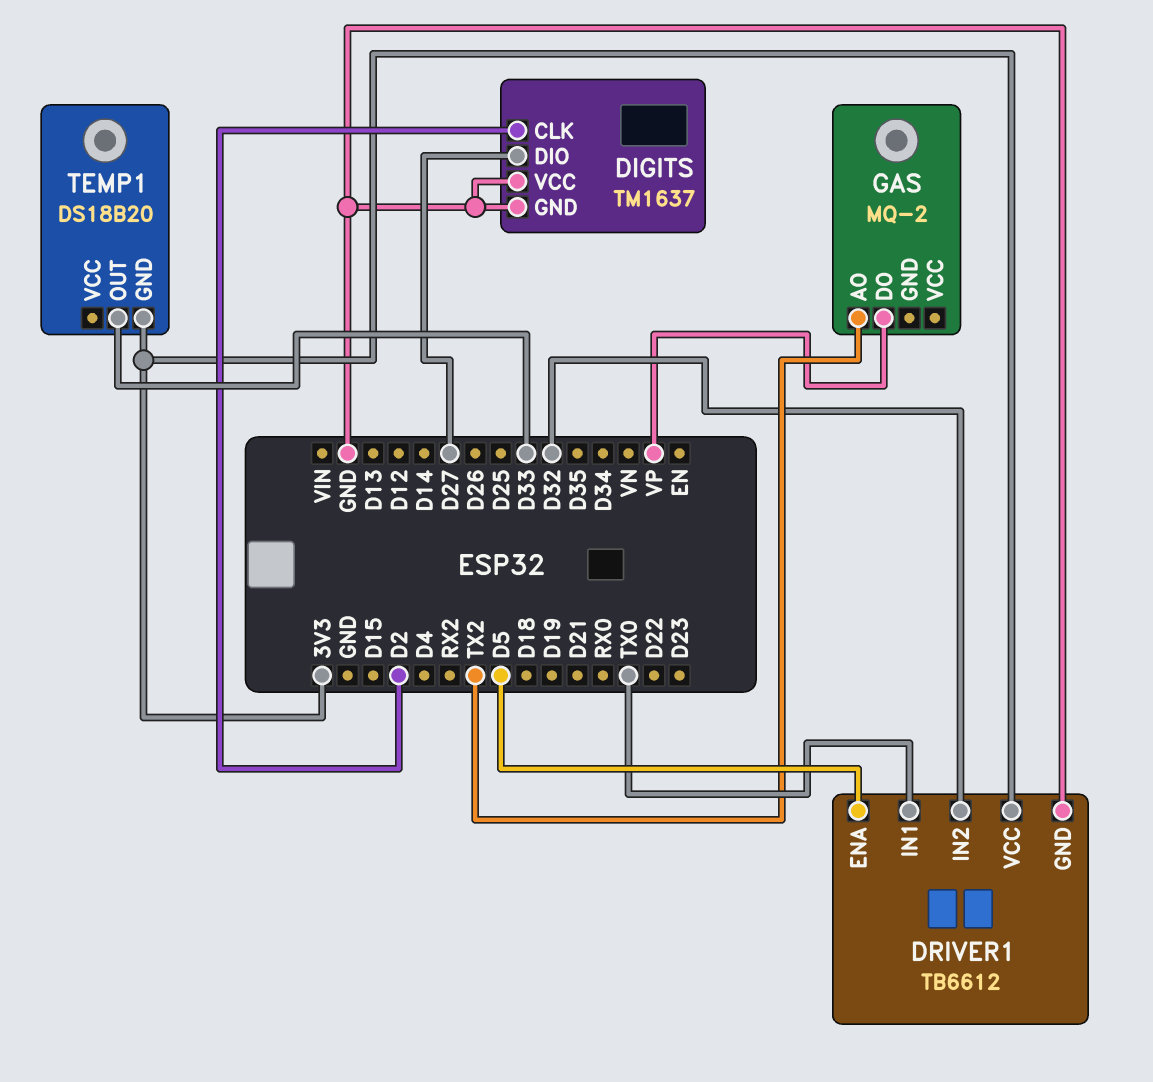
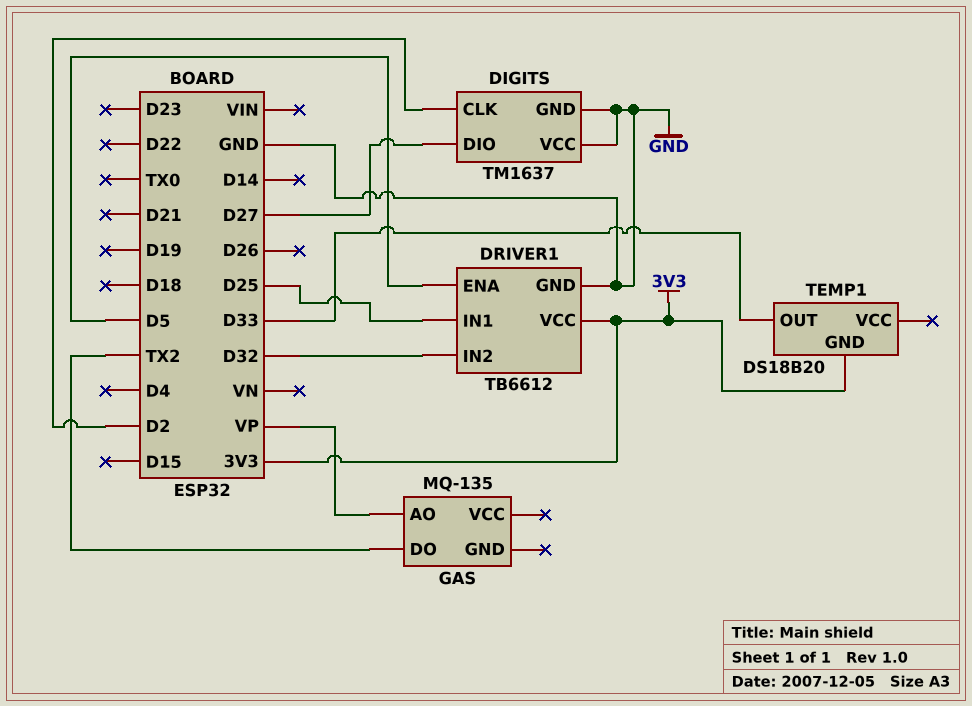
DRIVER1 pin IN1: TX0 -> D25
GAS: MQ-2 -> MQ-135
GAS pin AO: TX2 -> VP
GAS pin DO: VP -> TX2

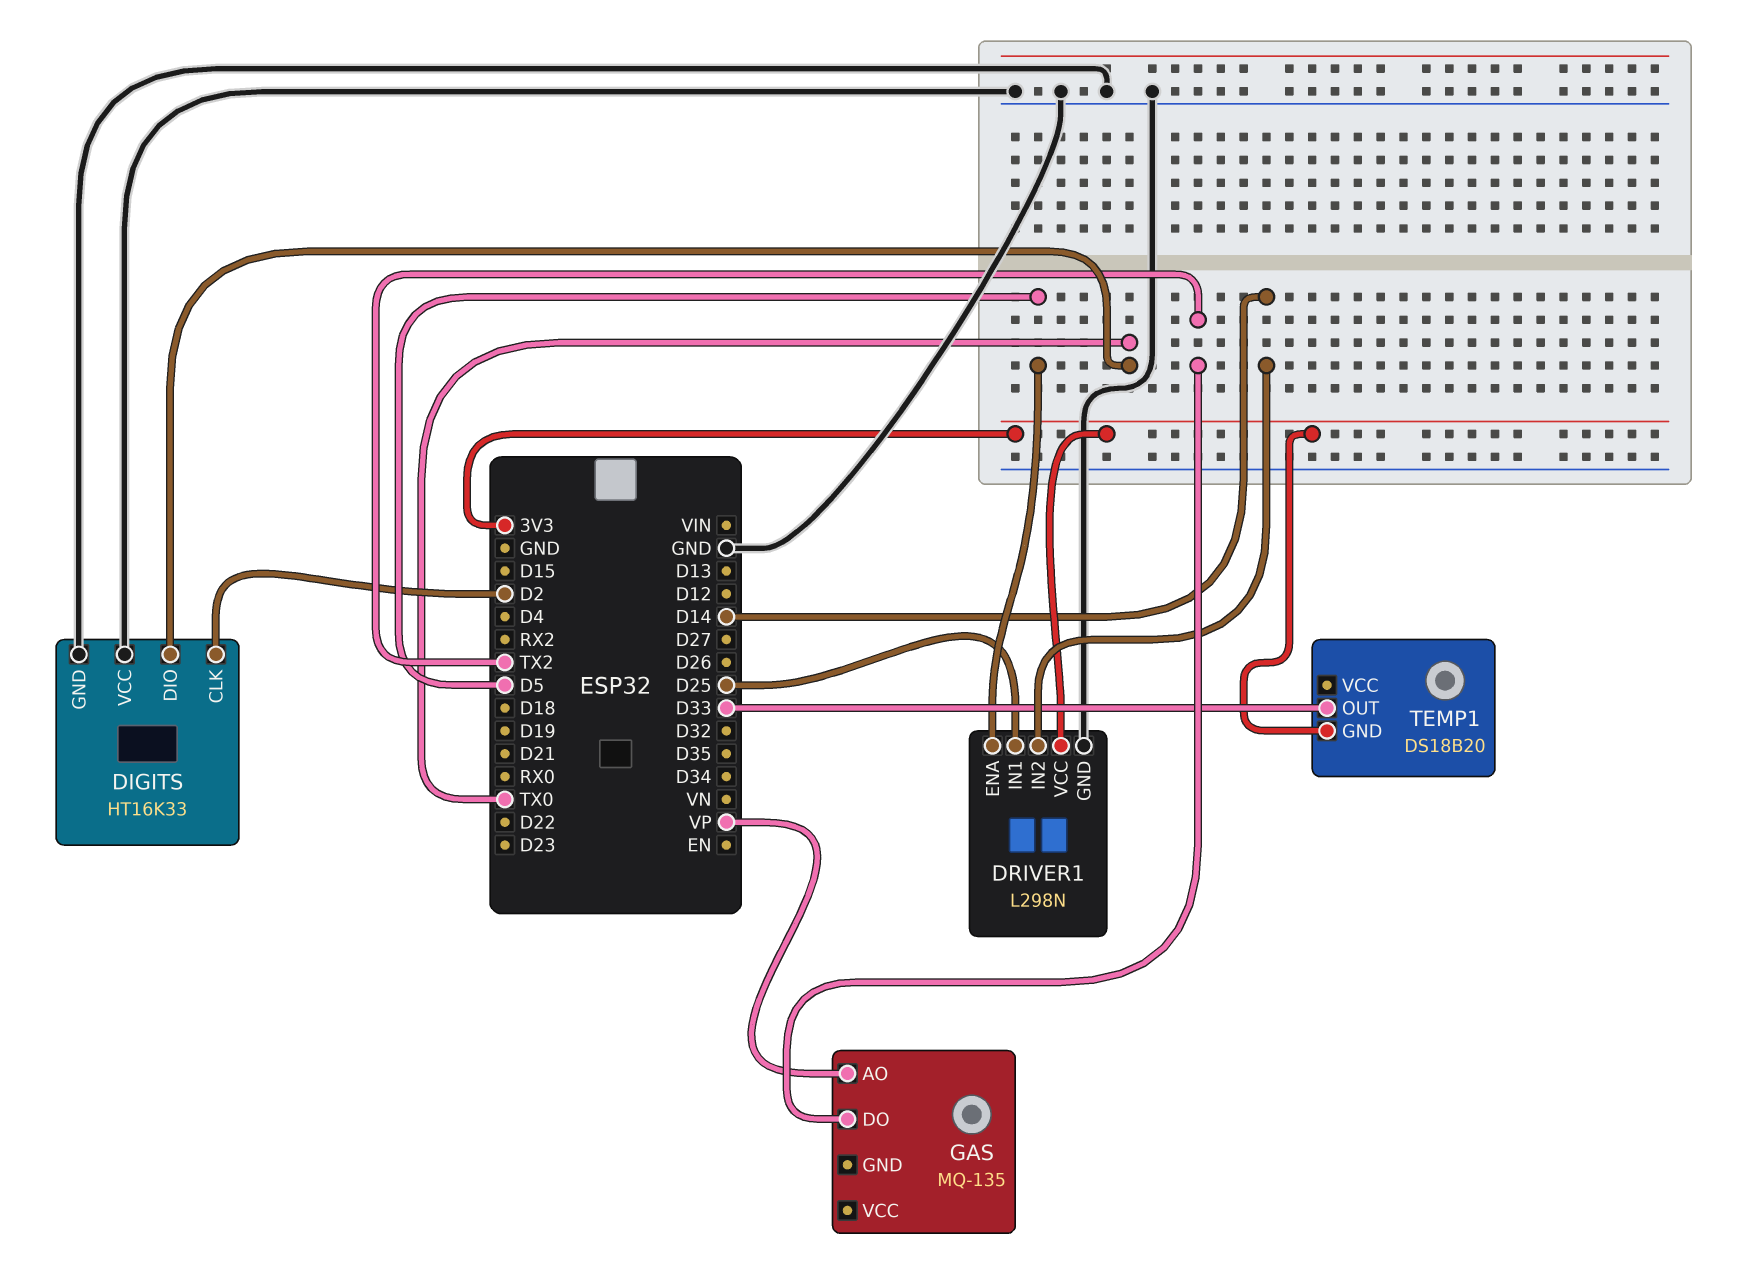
DIGITS: TM1637 -> HT16K33
DIGITS pin DIO: D27 -> TX0
DRIVER1: TB6612 -> L298N
DRIVER1 pin IN2: D32 -> D14

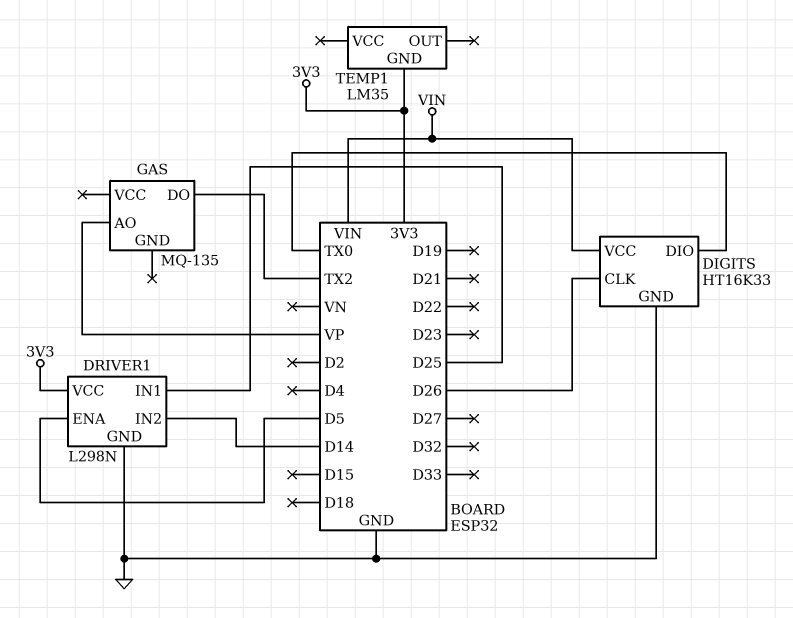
DIGITS pin CLK: D2 -> D26
DIGITS pin VCC: GND -> VIN
TEMP1: DS18B20 -> LM35
TEMP1 pin OUT: D33 -> none

